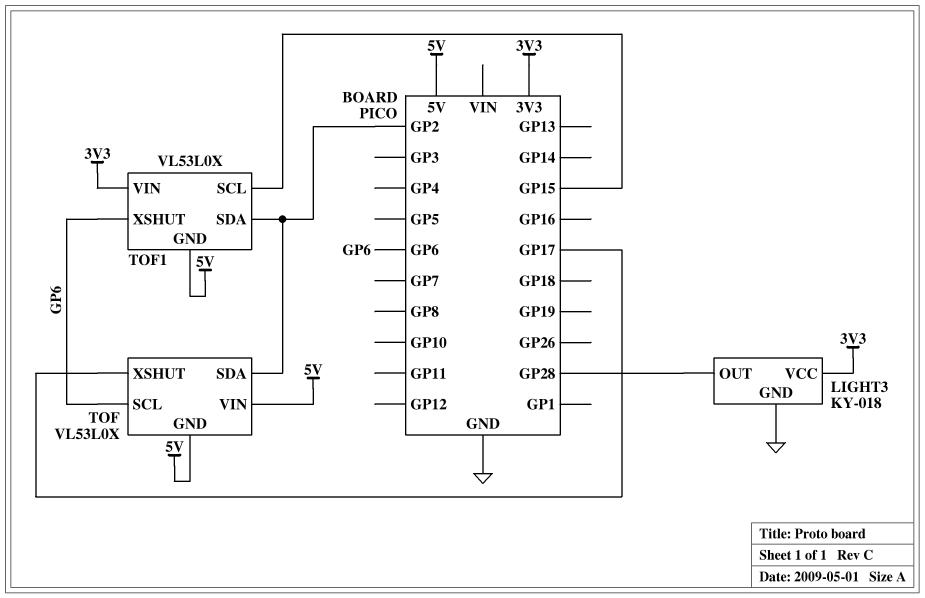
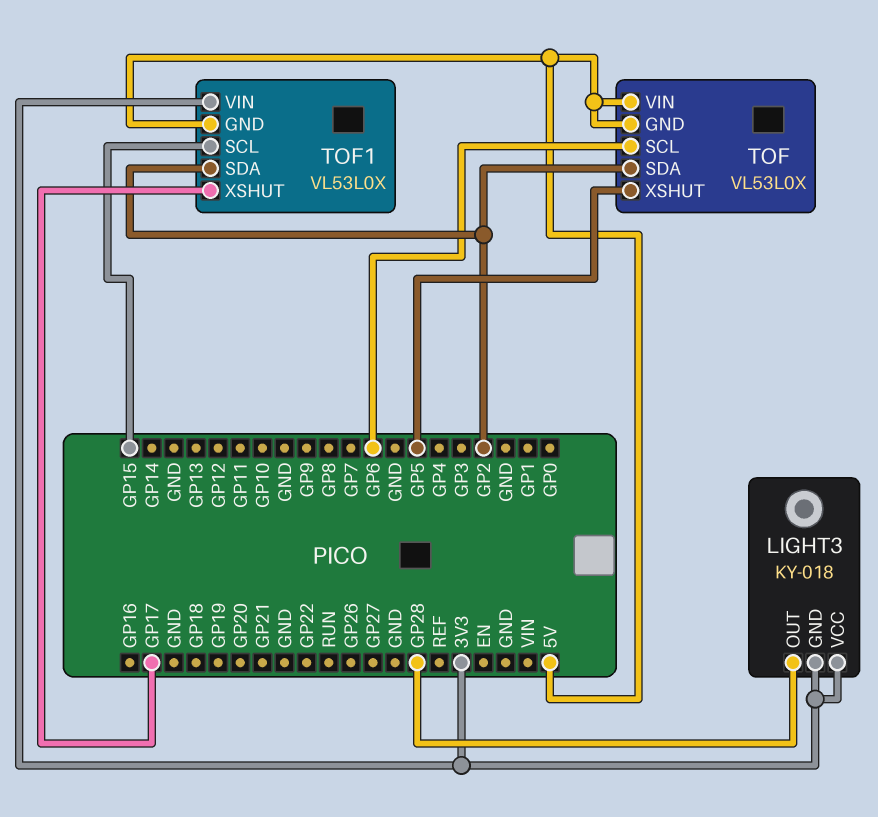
LIGHT3 pin GND: GND -> 3V3
TOF pin XSHUT: GP17 -> GP5
TOF1 pin XSHUT: GP6 -> GP17

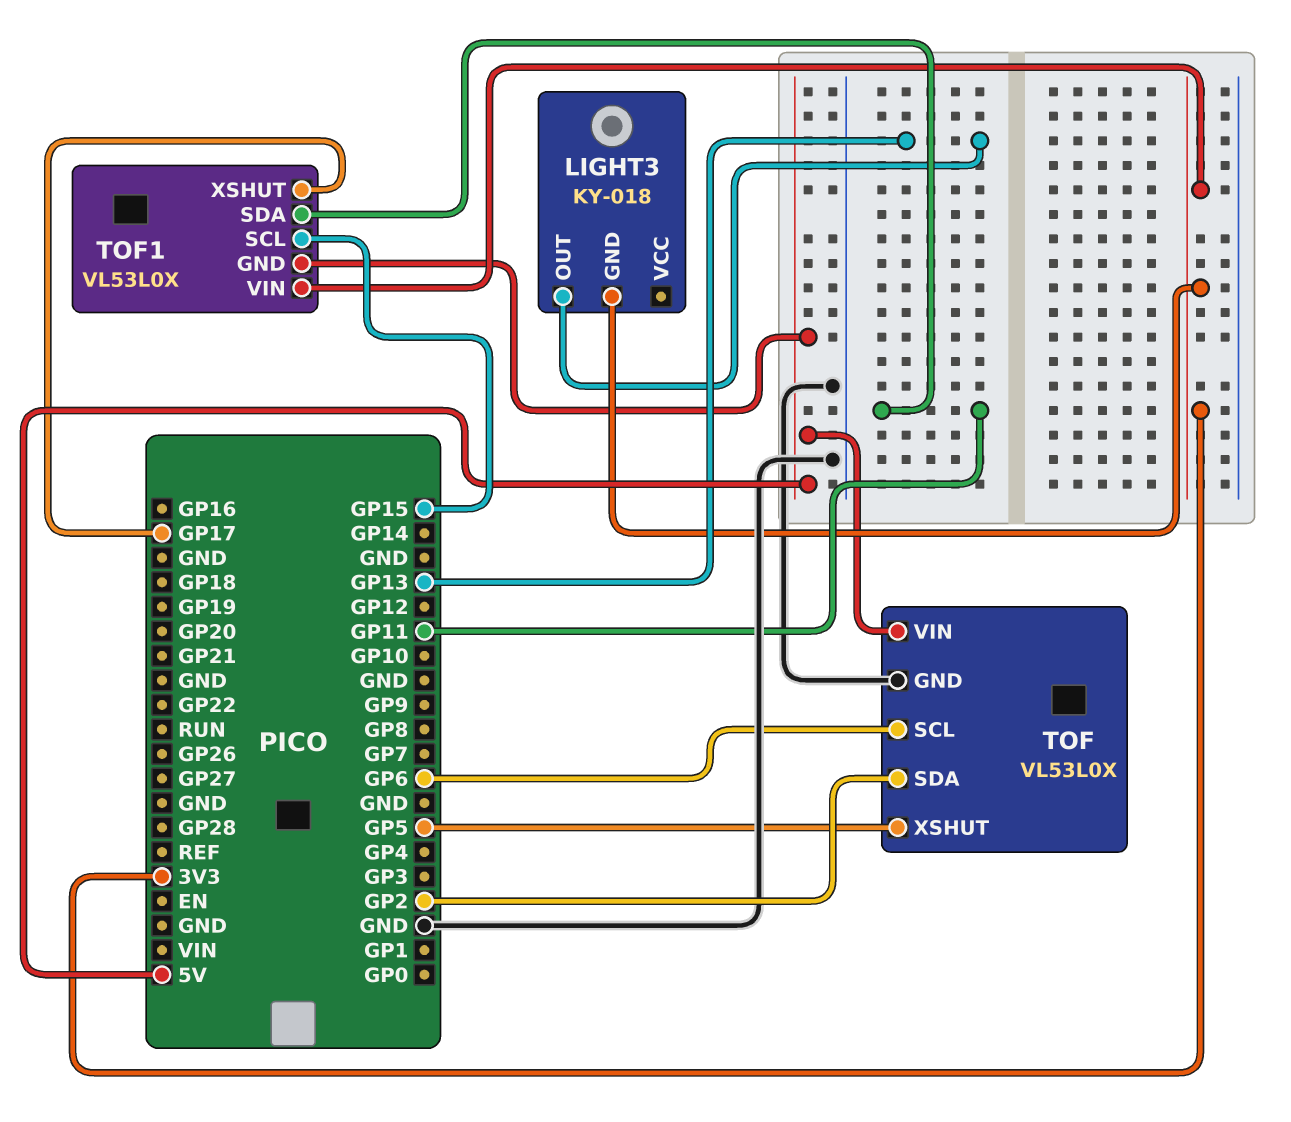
LIGHT3 pin OUT: GP28 -> GP13
LIGHT3 pin VCC: 3V3 -> none
TOF pin GND: 5V -> GND
TOF1 pin SDA: GP2 -> GP11

